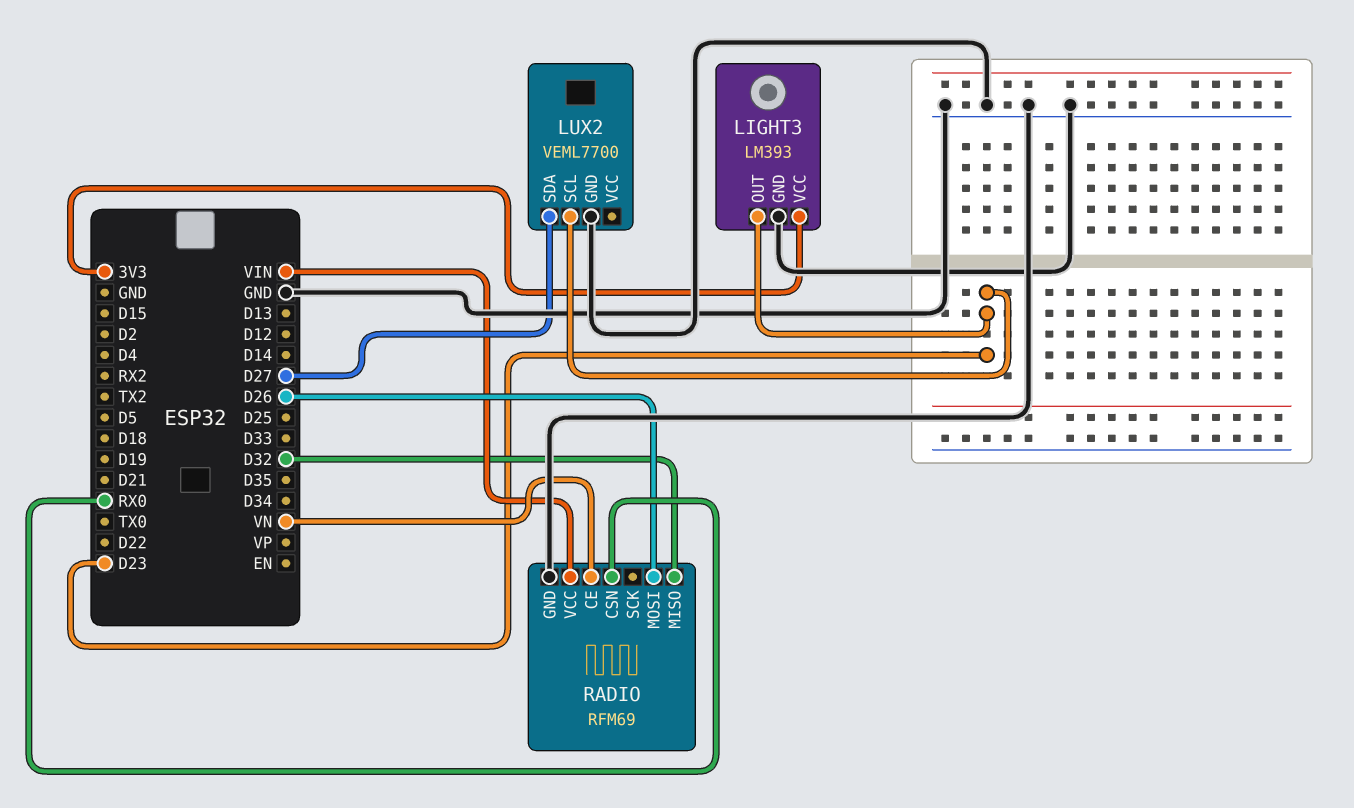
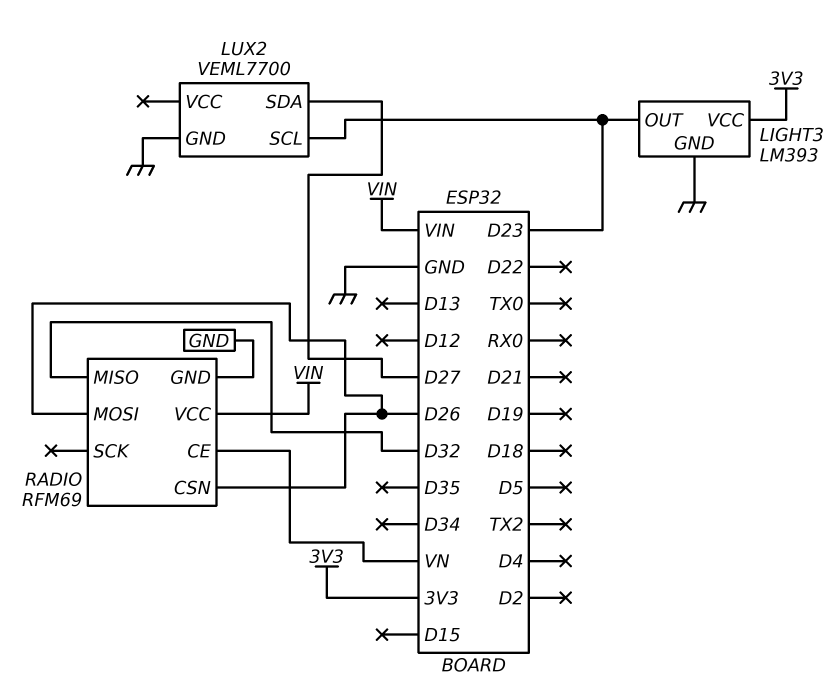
RADIO pin CSN: RX0 -> D26

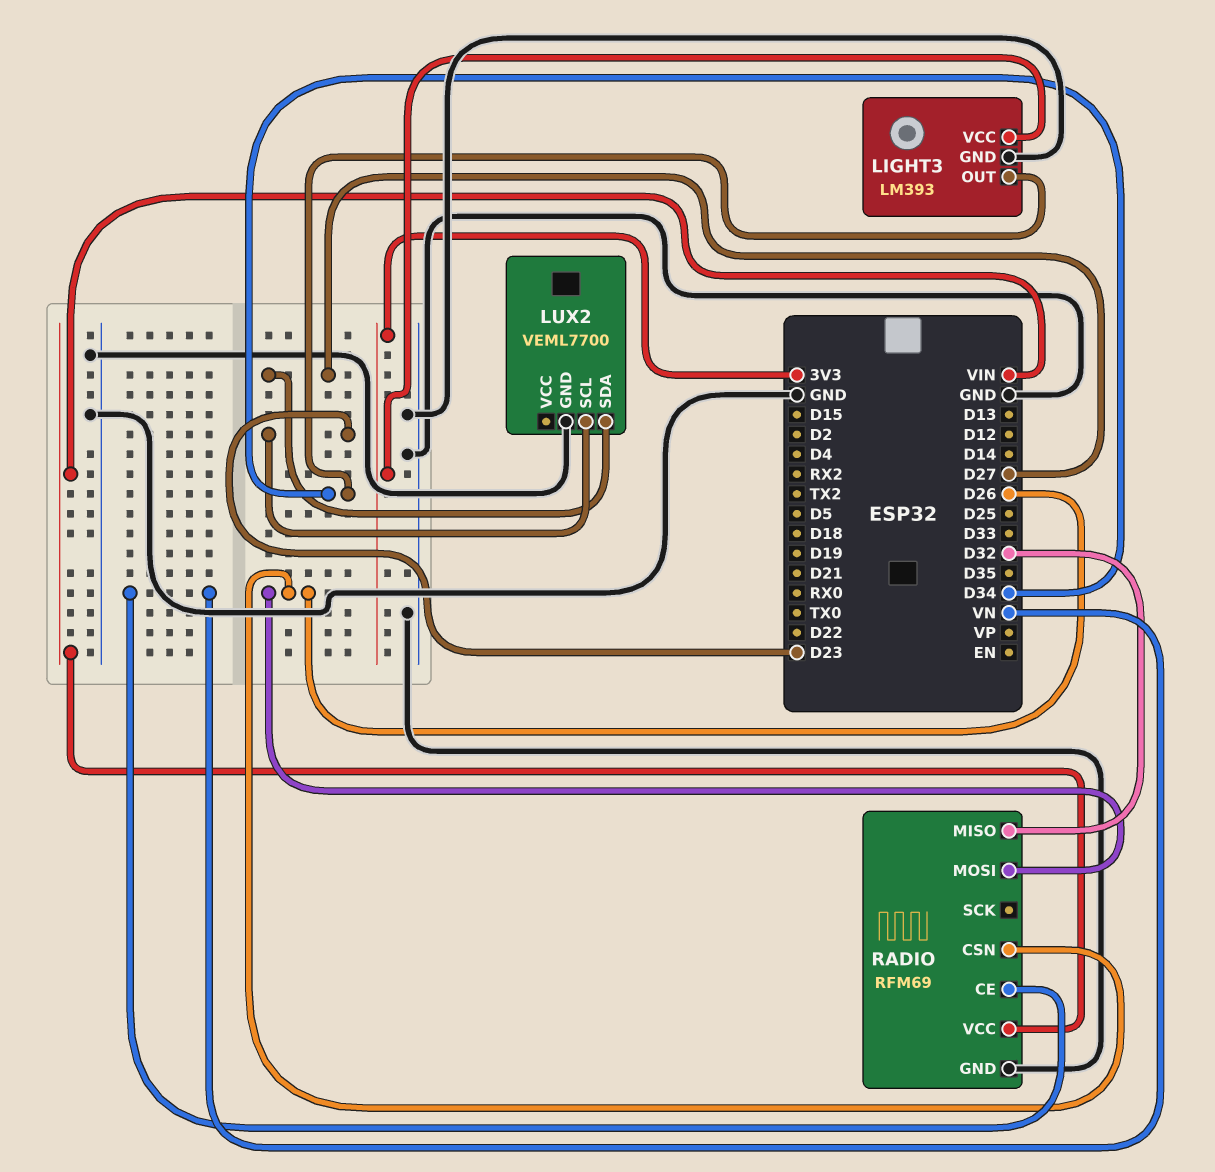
LIGHT3 pin OUT: D23 -> D34

